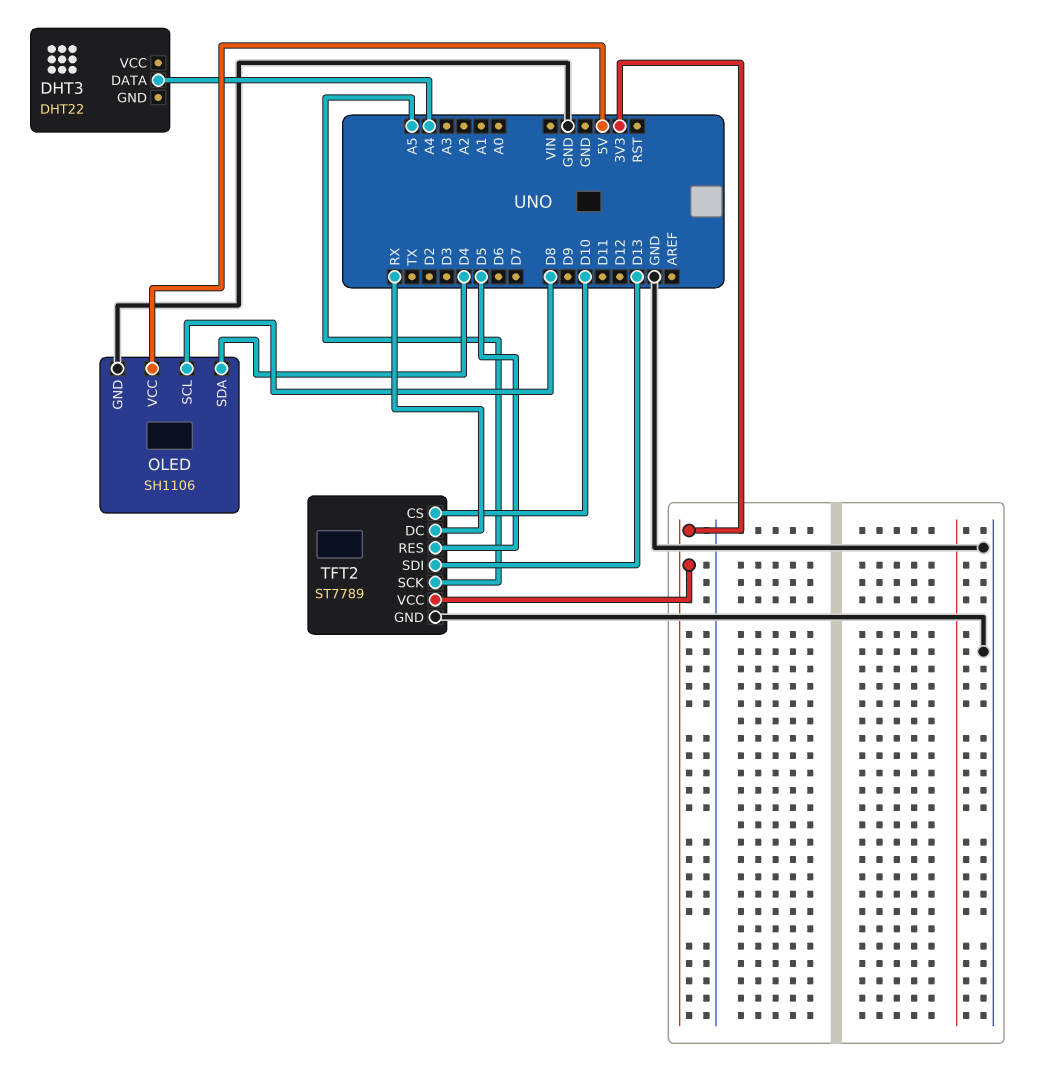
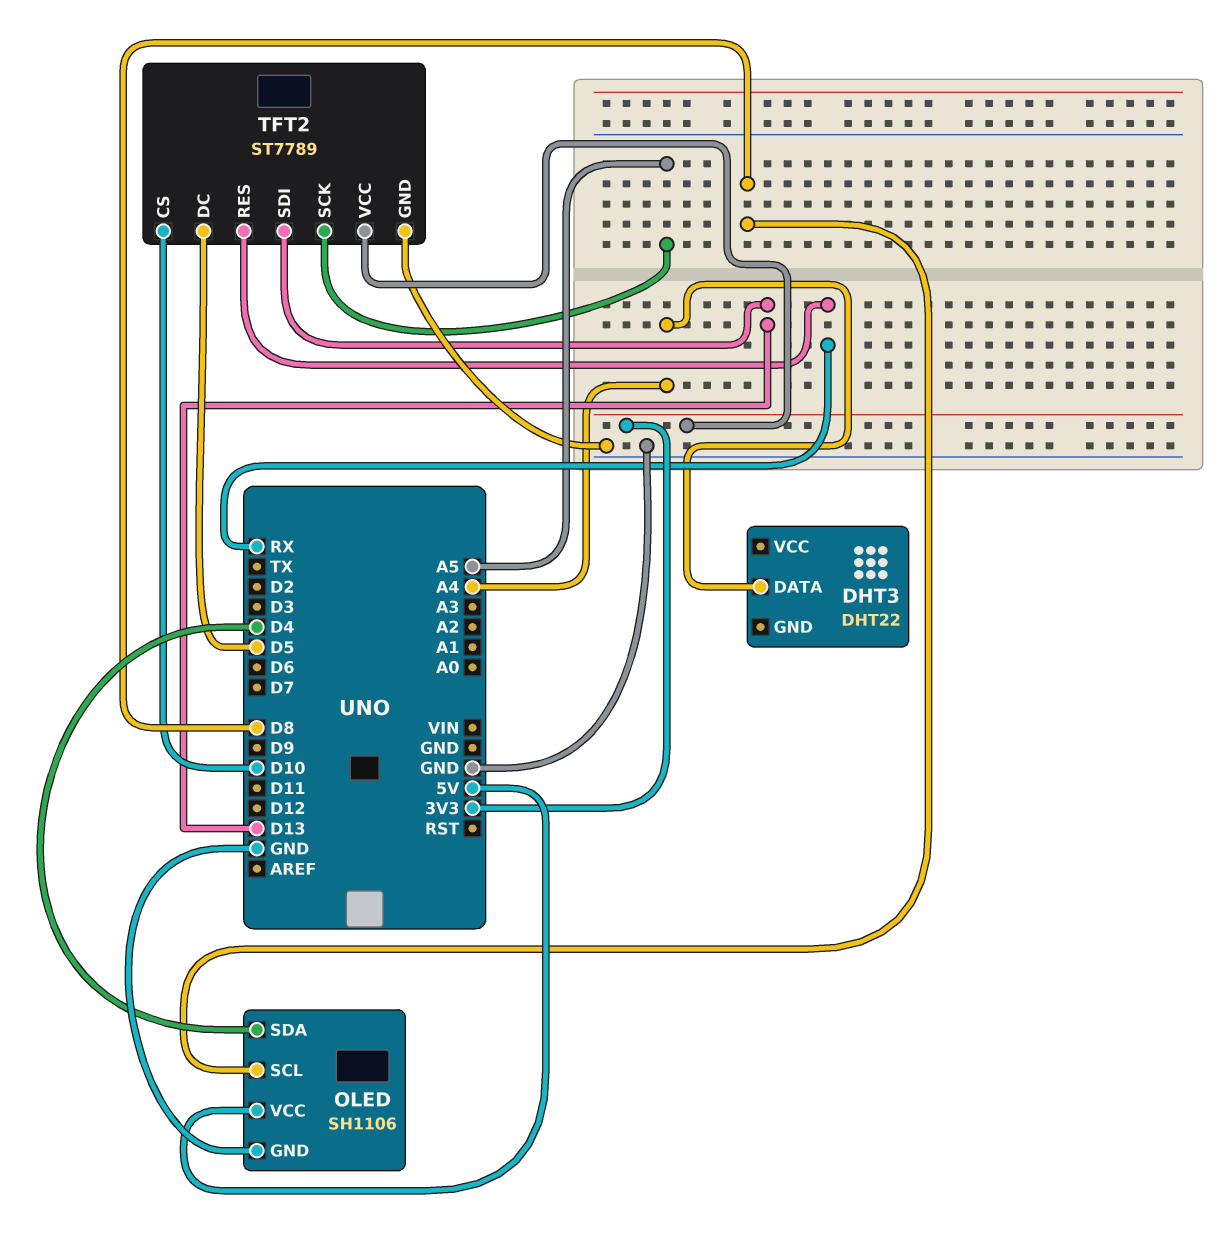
TFT2 pin DC: RX -> D5
TFT2 pin RES: D5 -> RX

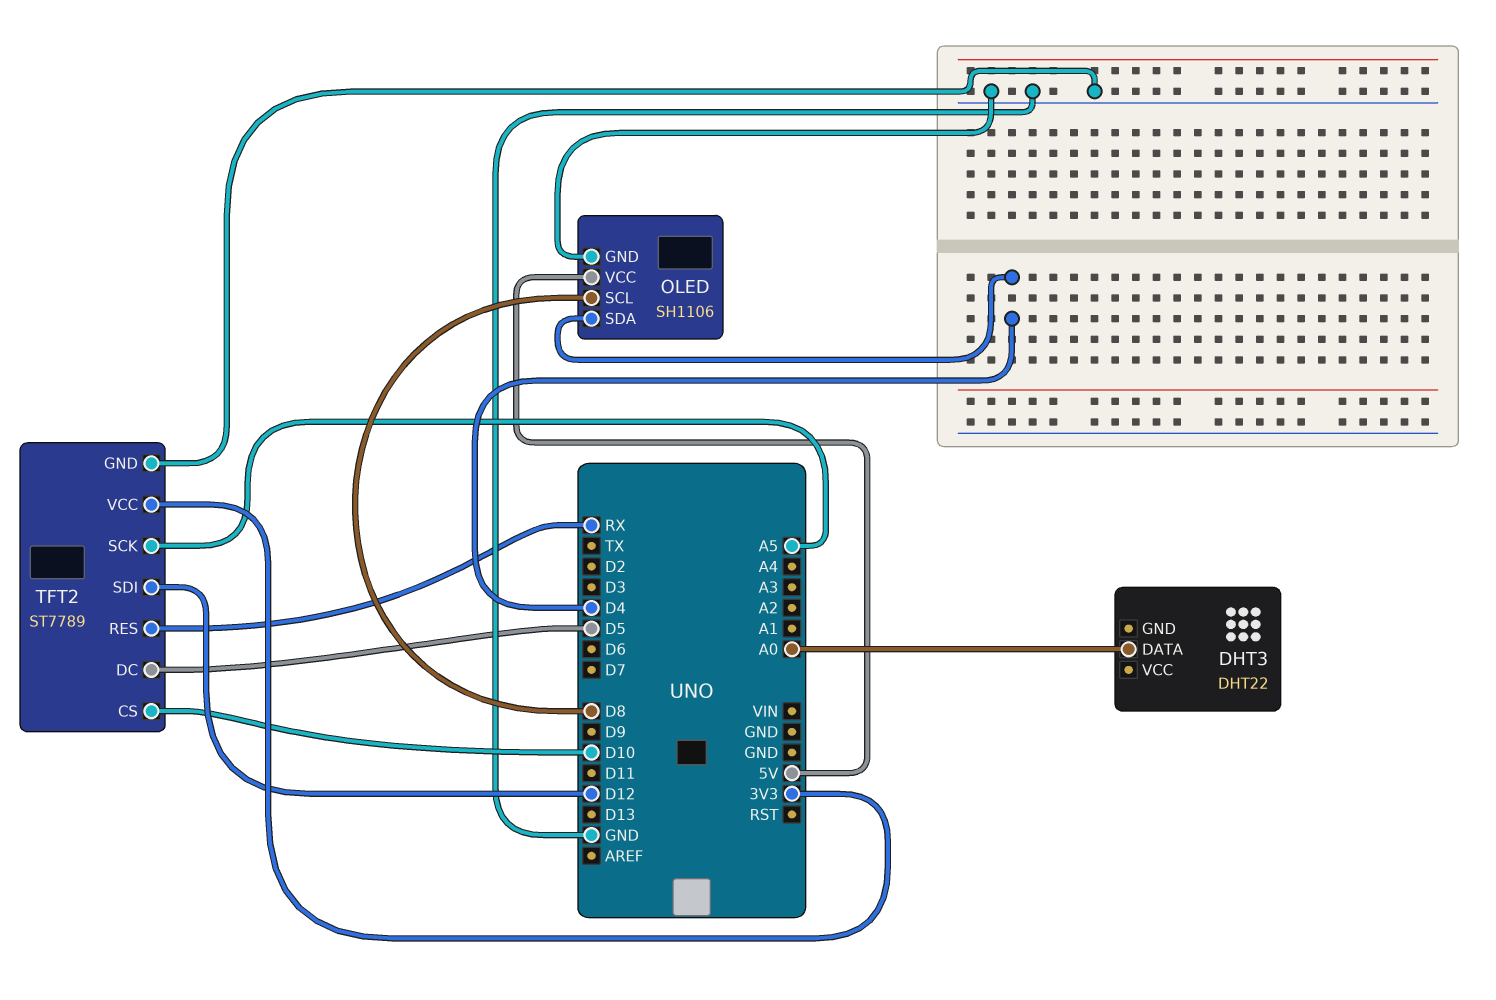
DHT3 pin DATA: A4 -> A0
TFT2 pin SDI: D13 -> D12

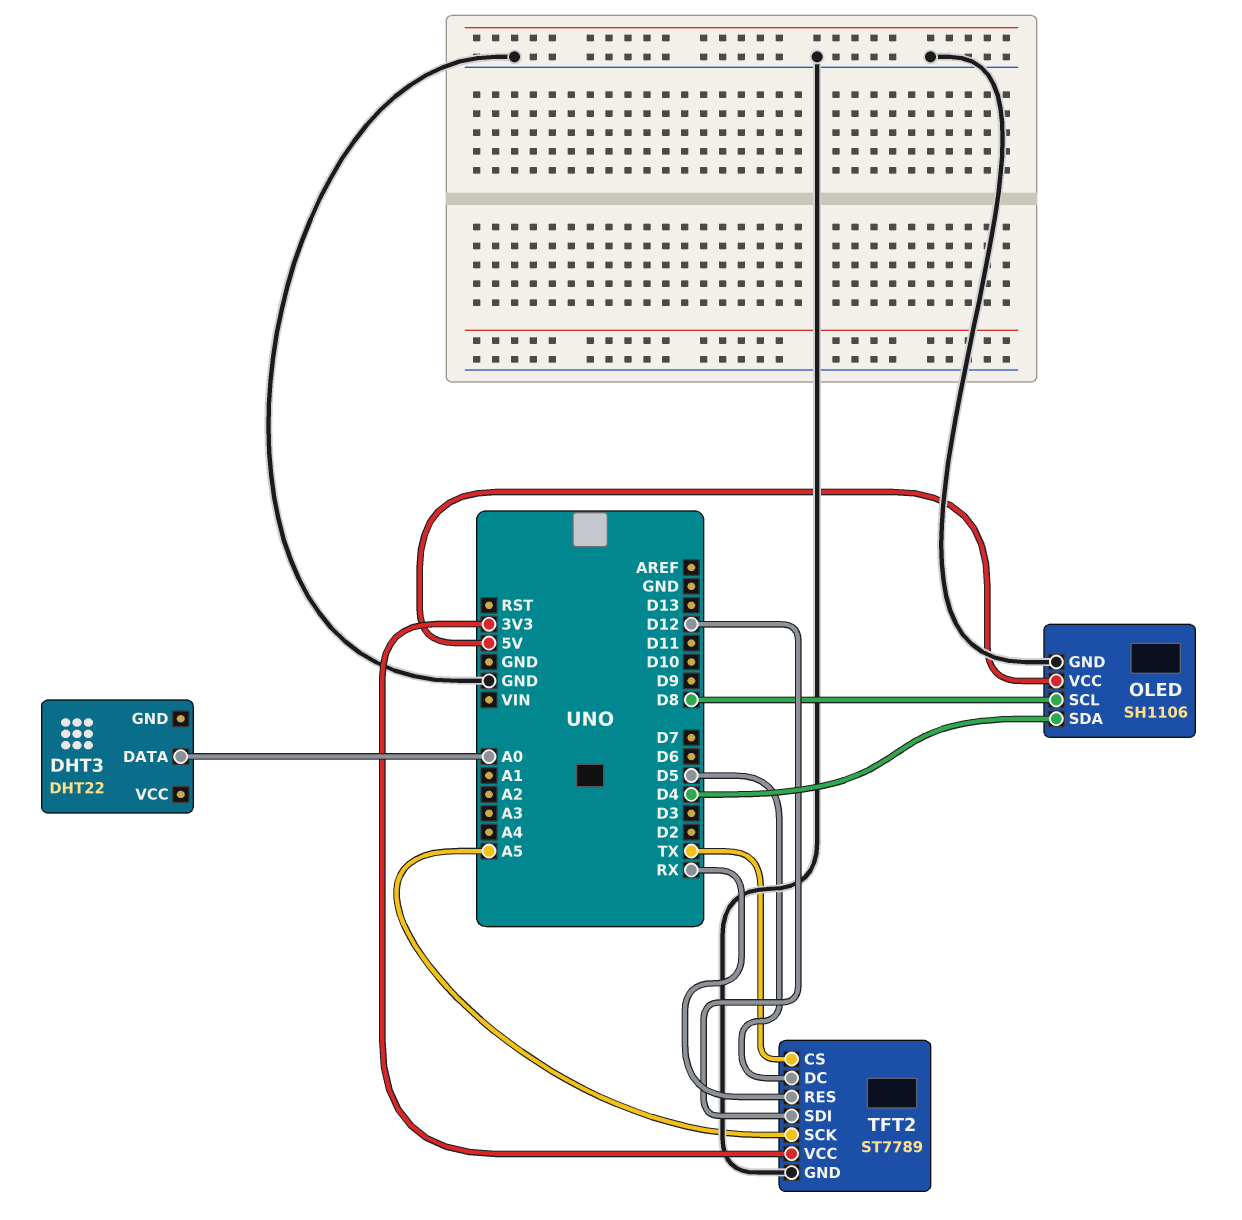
TFT2 pin CS: D10 -> TX

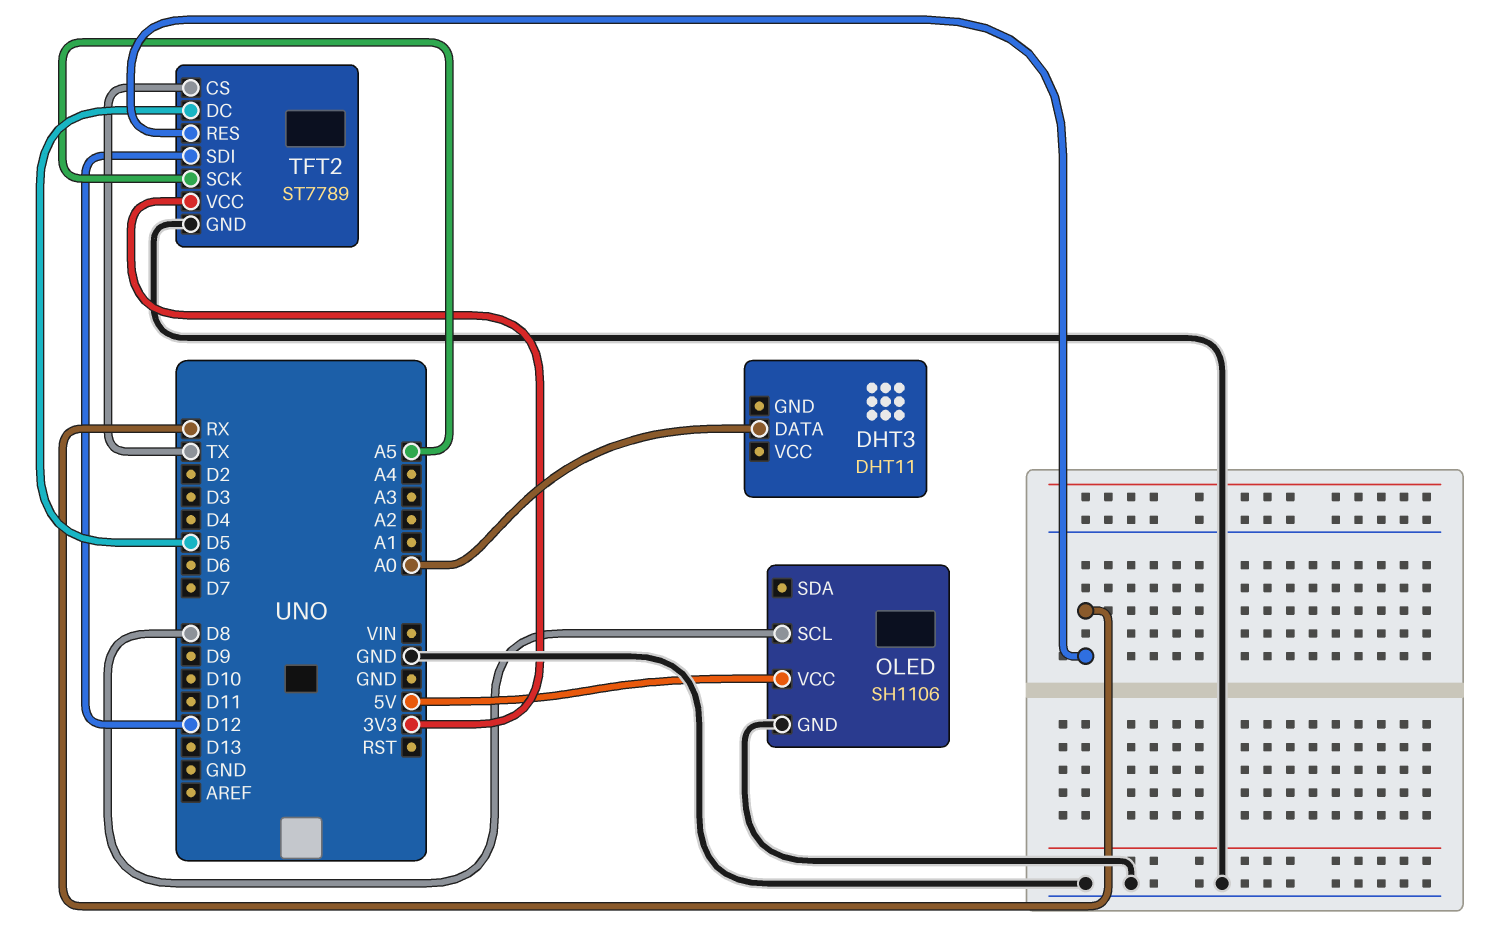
DHT3: DHT22 -> DHT11
OLED pin SDA: D4 -> none

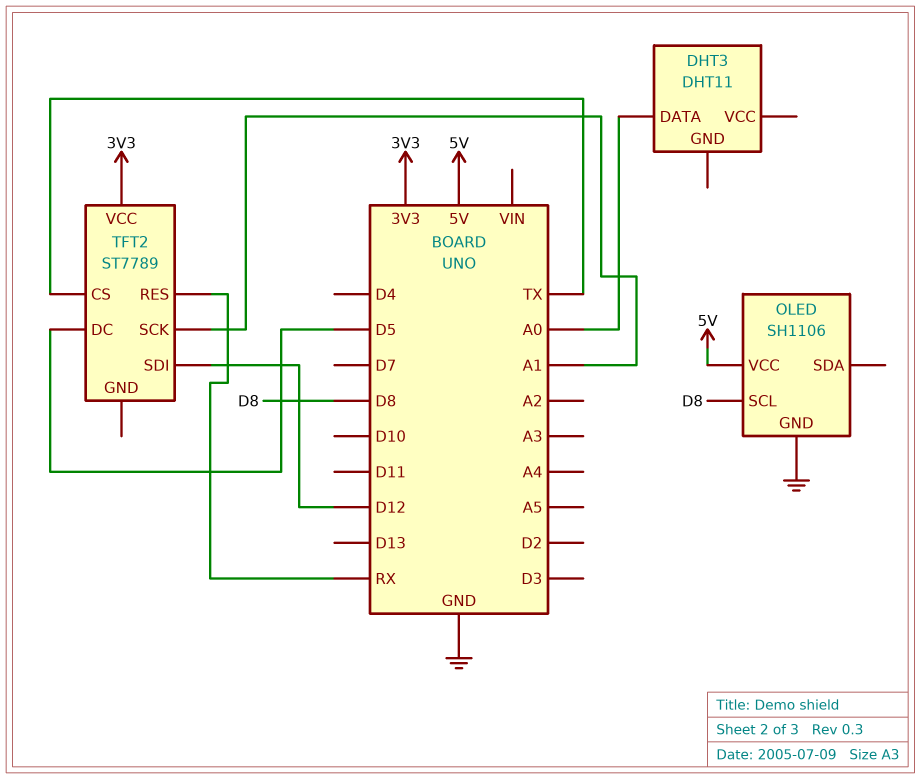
TFT2 pin GND: GND -> none
TFT2 pin SCK: A5 -> A1

